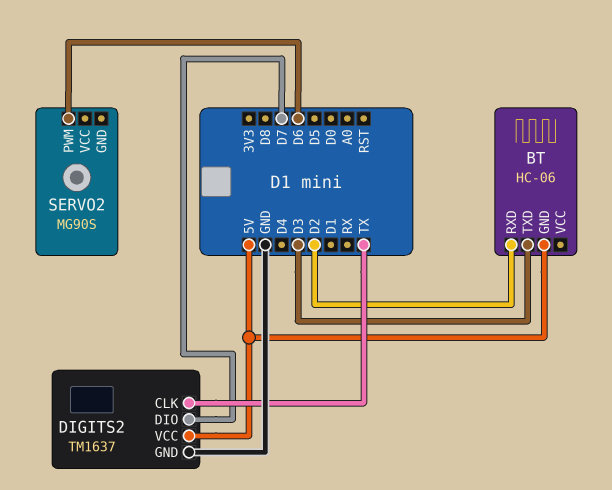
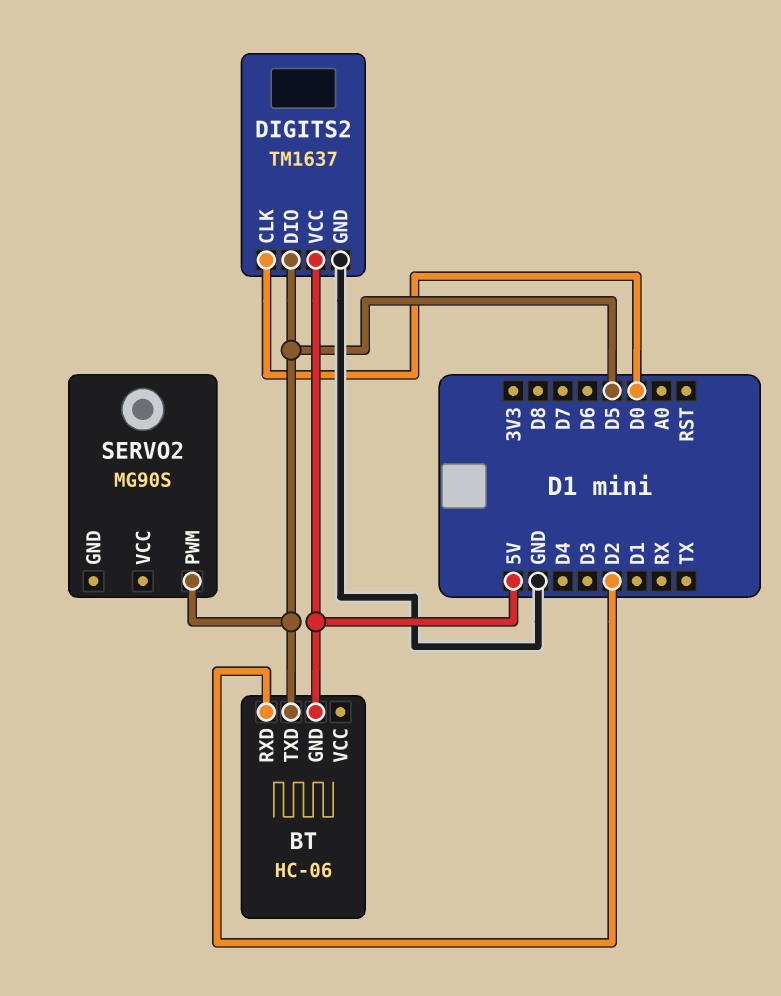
BT pin TXD: D3 -> D5
DIGITS2 pin CLK: TX -> D0
DIGITS2 pin DIO: D7 -> D5
SERVO2 pin PWM: D6 -> D5

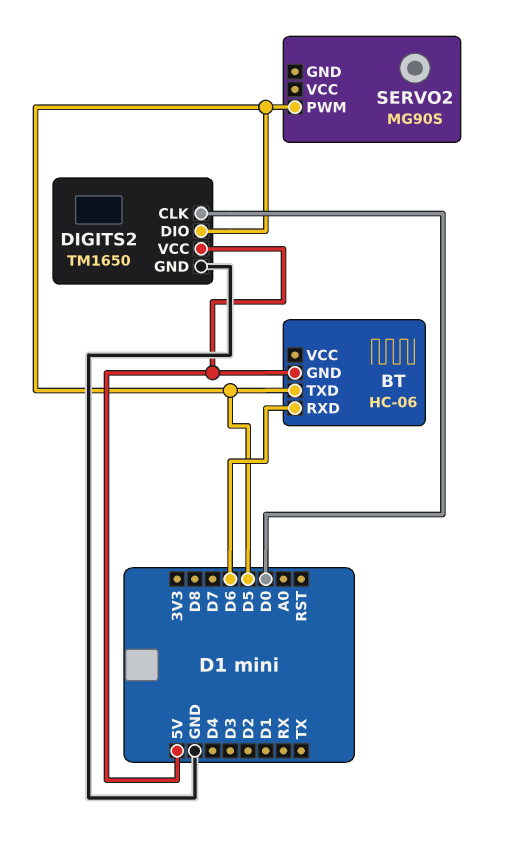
BT pin RXD: D2 -> D6
DIGITS2: TM1637 -> TM1650

